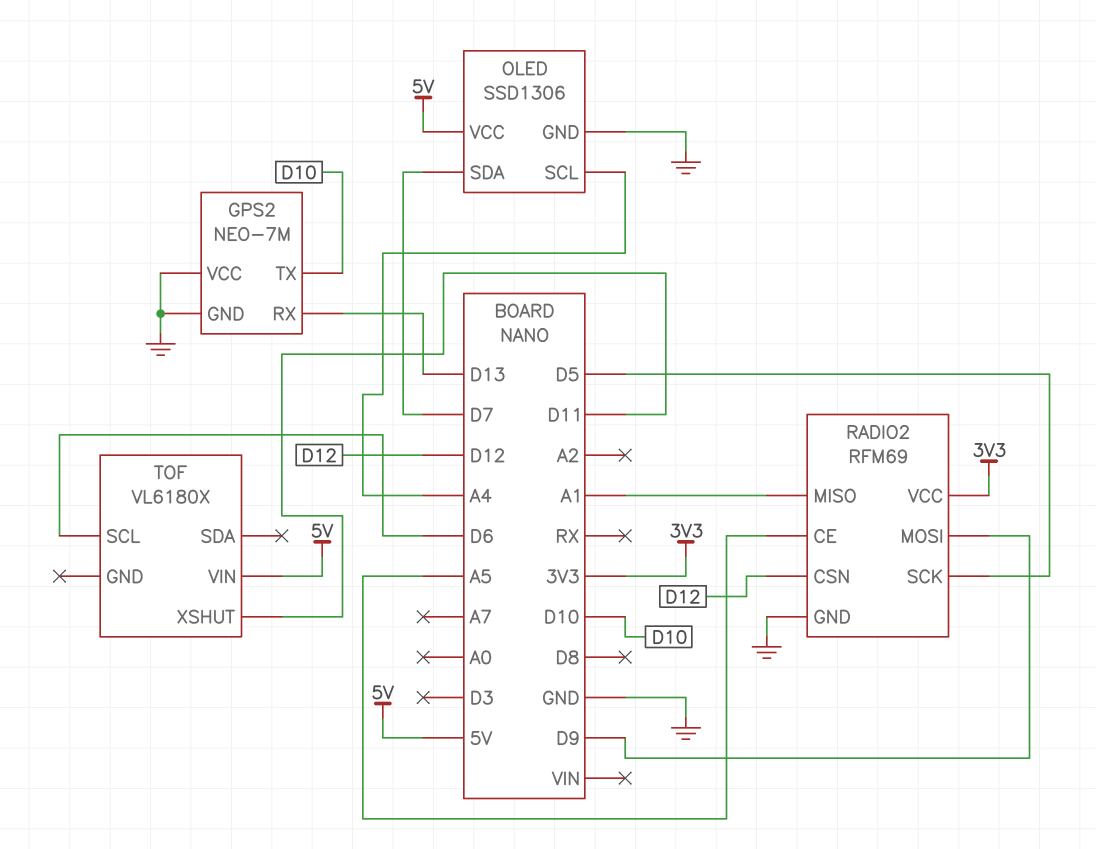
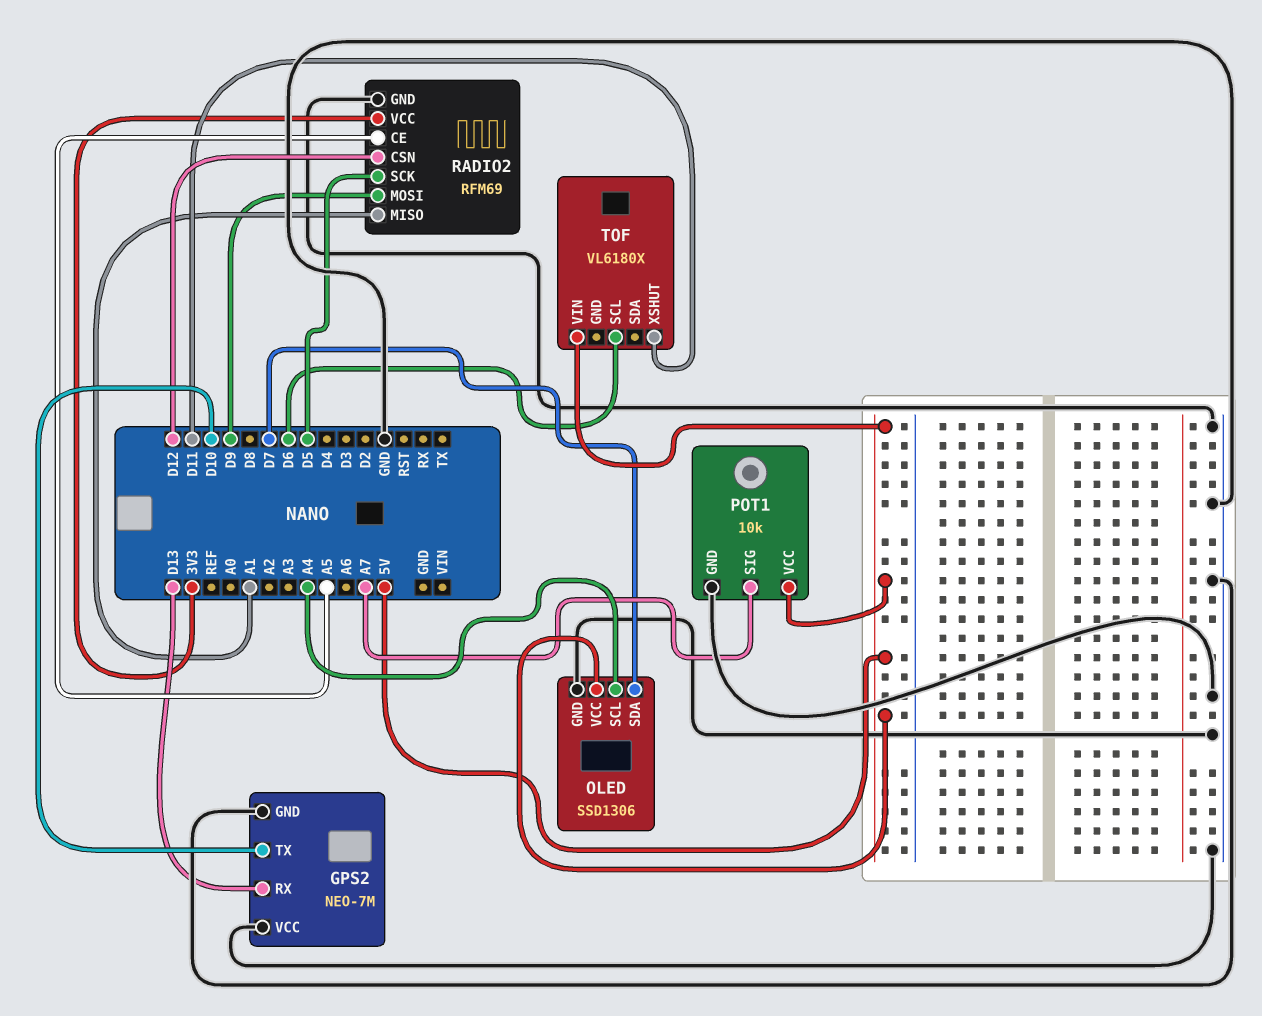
POT1: none -> 10k
POT1 pin GND: none -> GND
POT1 pin SIG: none -> A7
POT1 pin VCC: none -> 5V

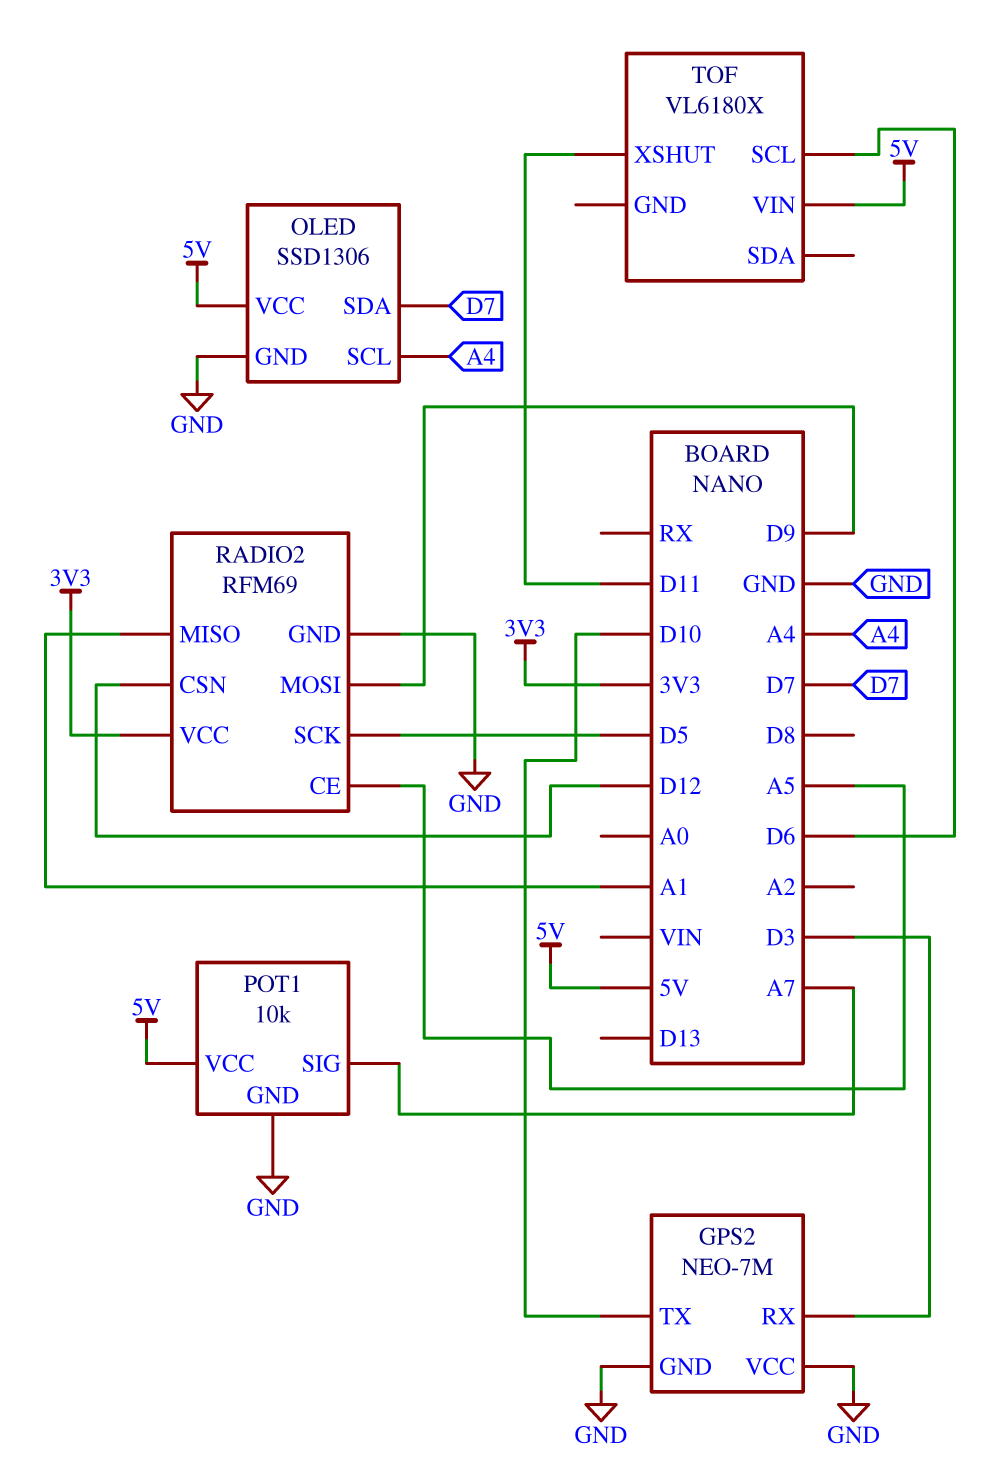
GPS2 pin RX: D13 -> D3

